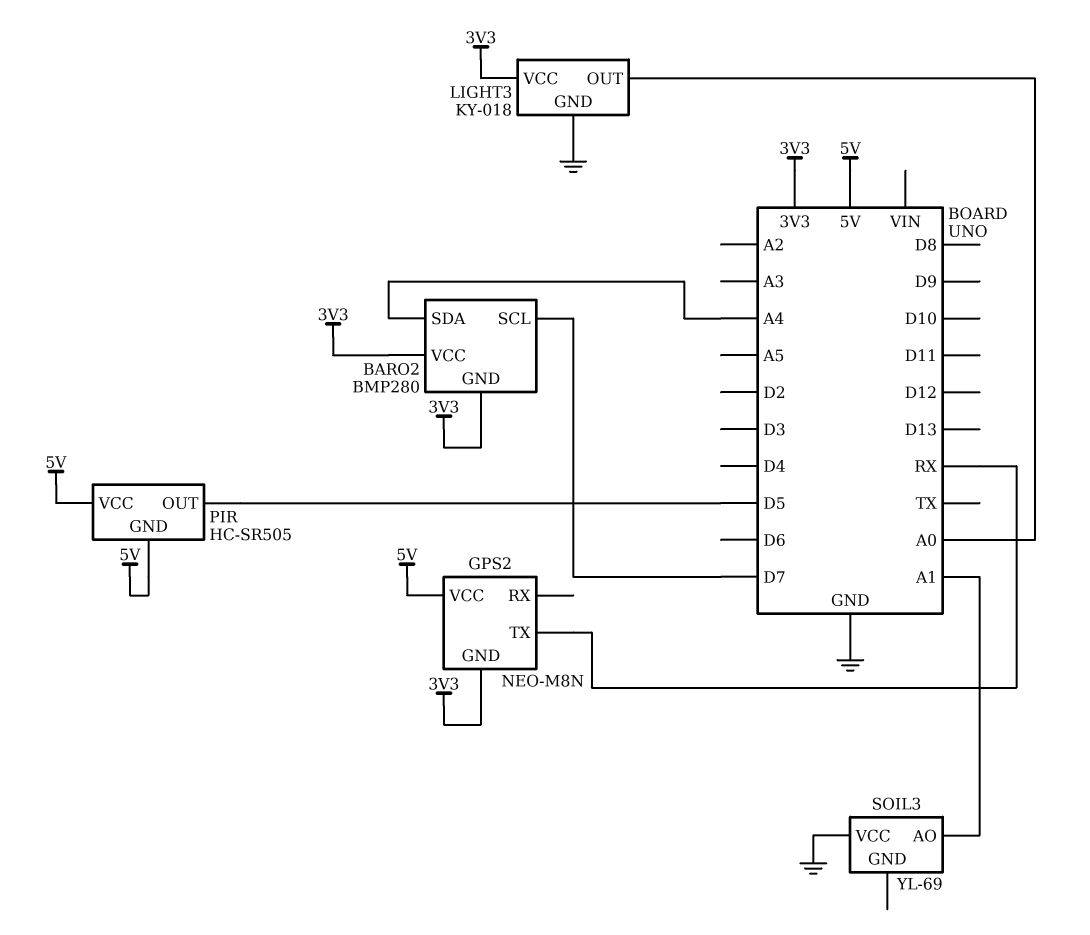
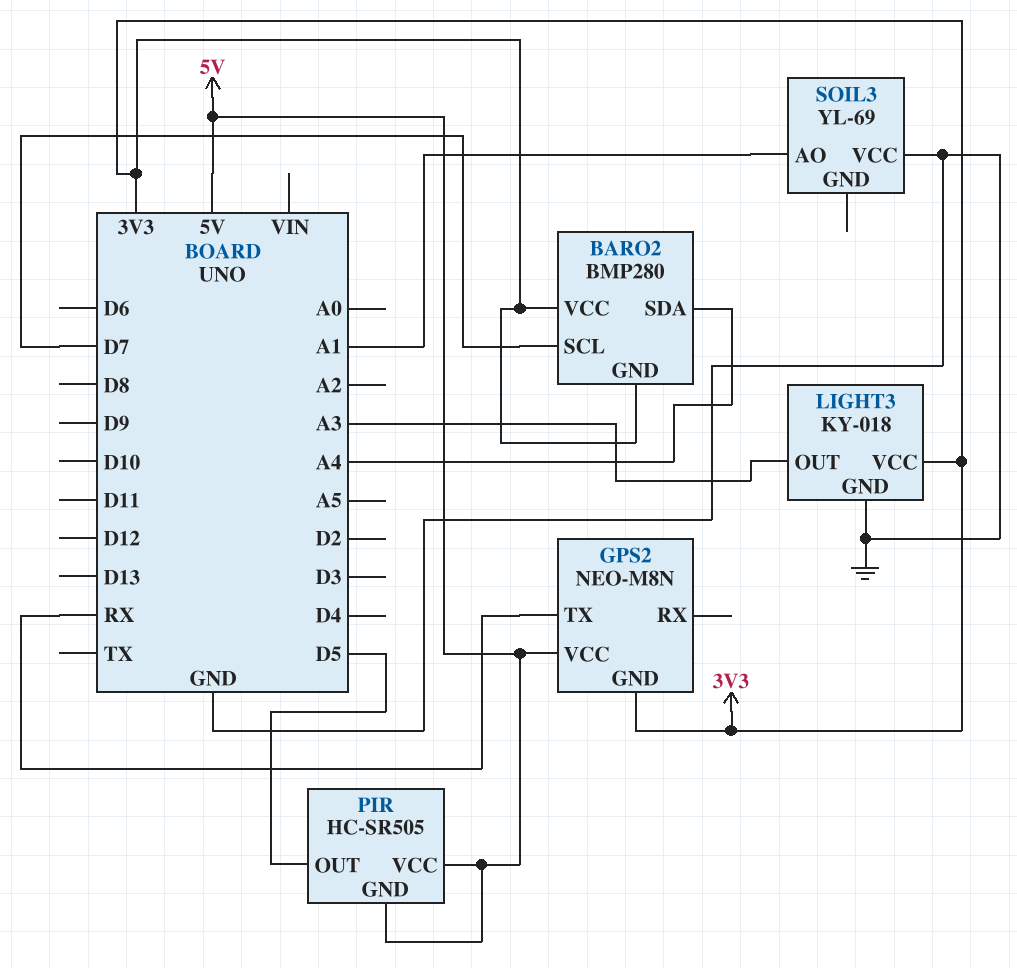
LIGHT3 pin OUT: A0 -> A3

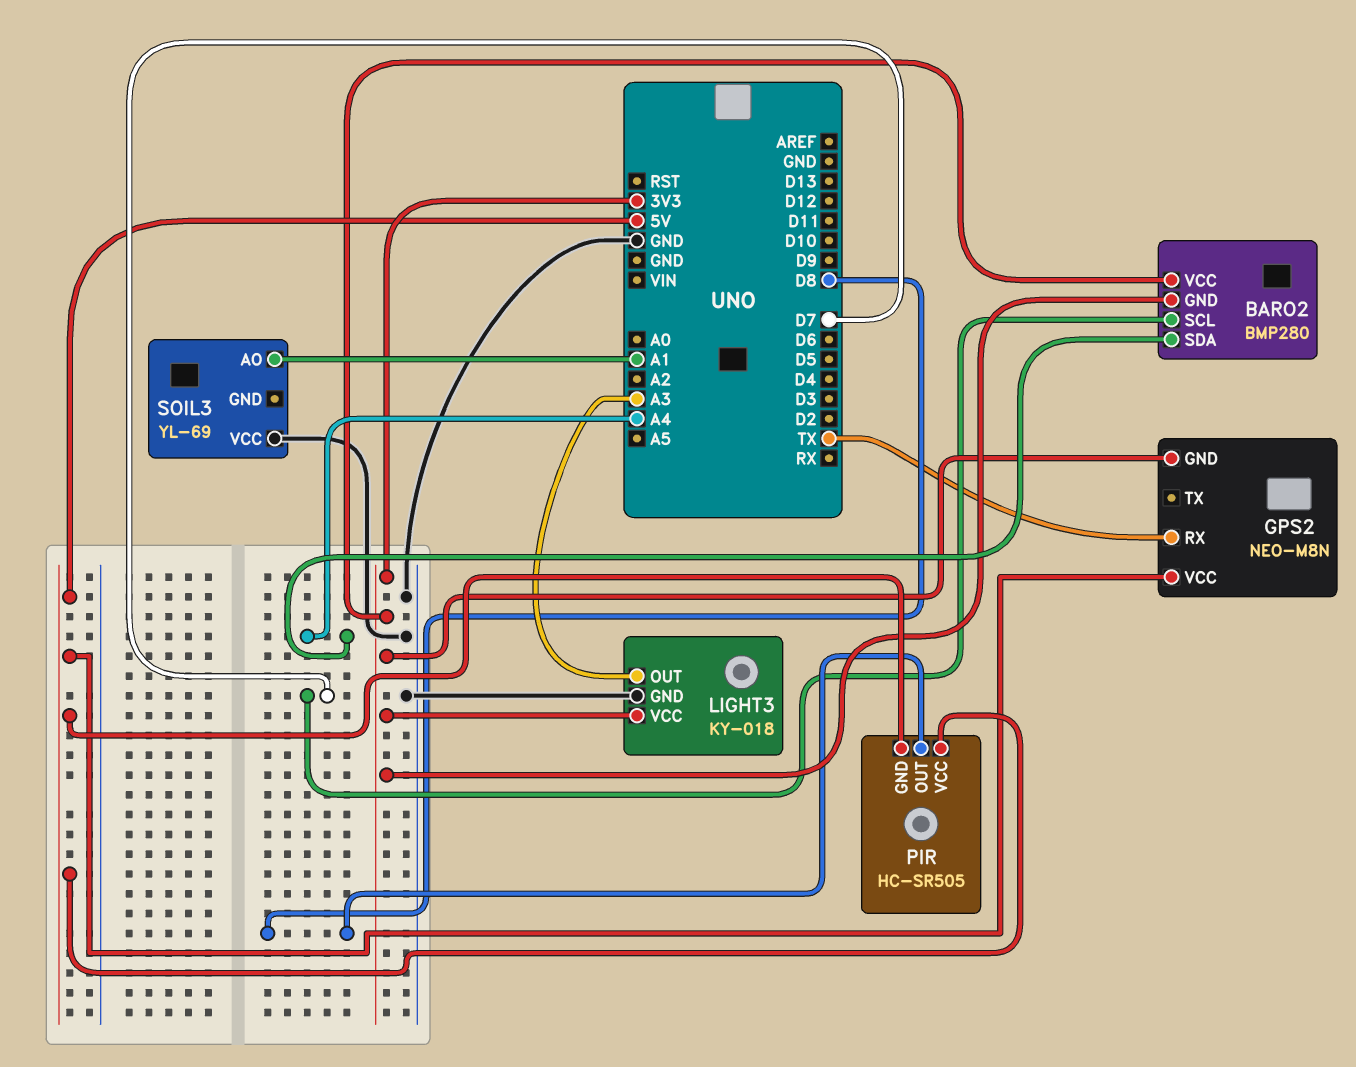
GPS2 pin RX: none -> TX
GPS2 pin TX: RX -> none
PIR pin OUT: D5 -> D8

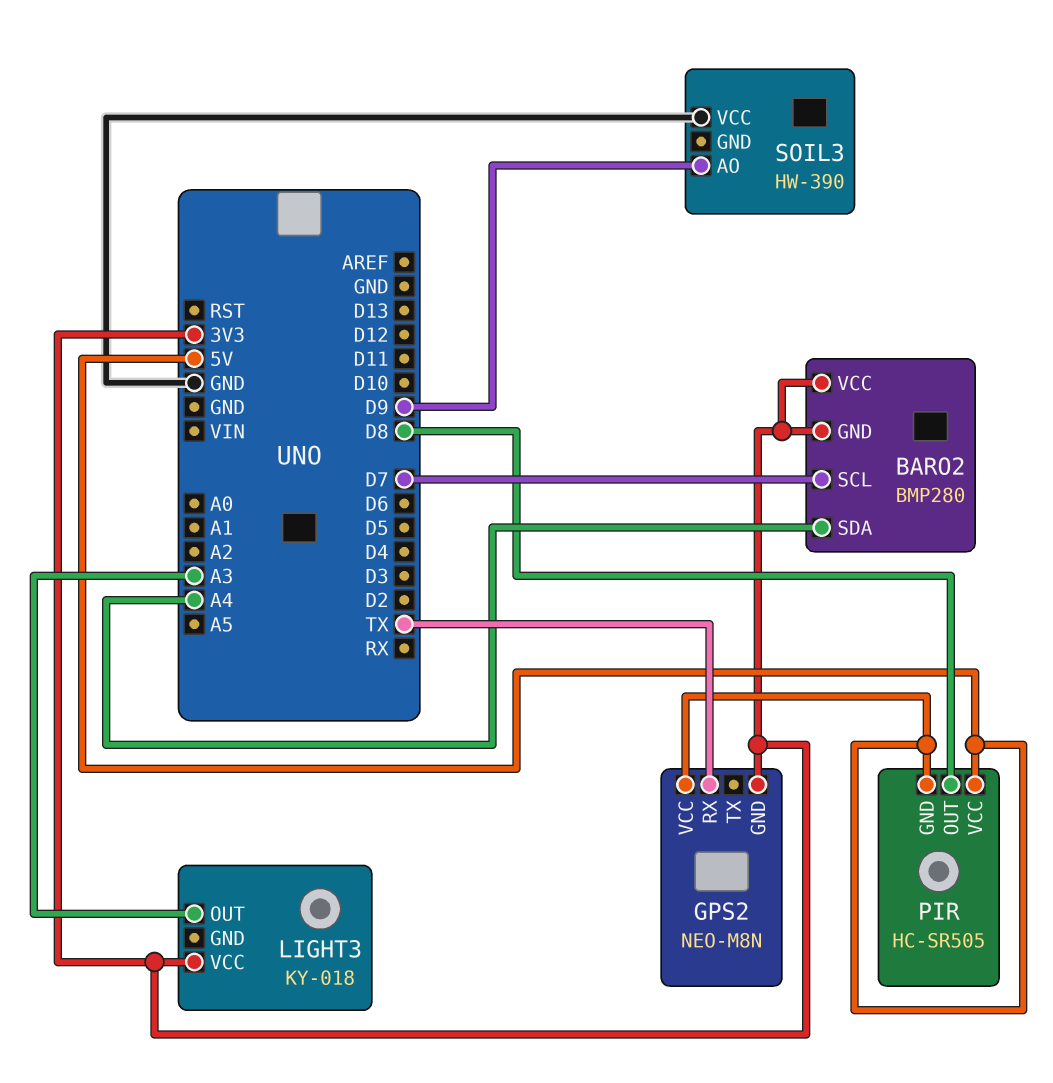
LIGHT3 pin GND: GND -> none
SOIL3: YL-69 -> HW-390
SOIL3 pin AO: A1 -> D9

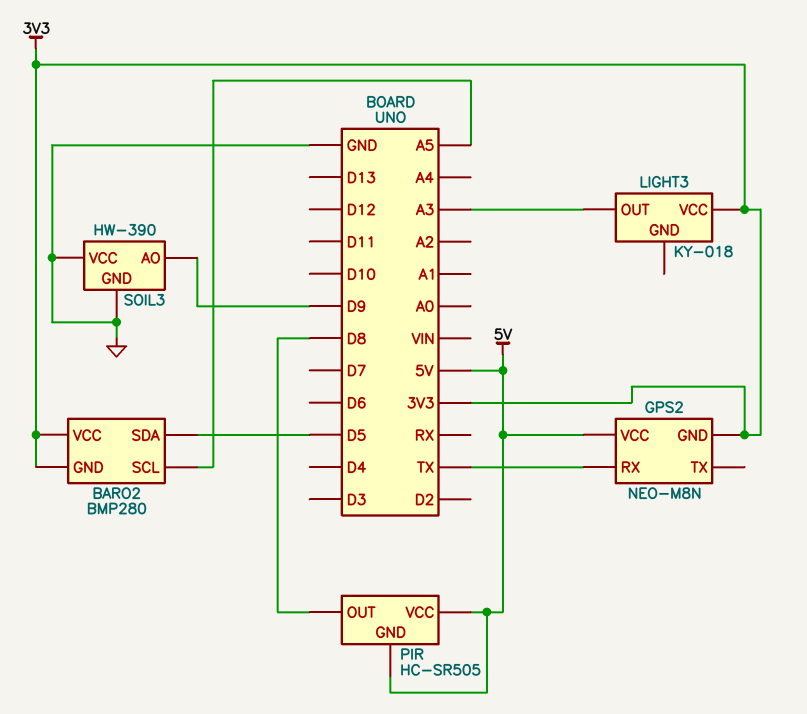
BARO2 pin SCL: D7 -> A5
BARO2 pin SDA: A4 -> D5
SOIL3 pin GND: none -> GND

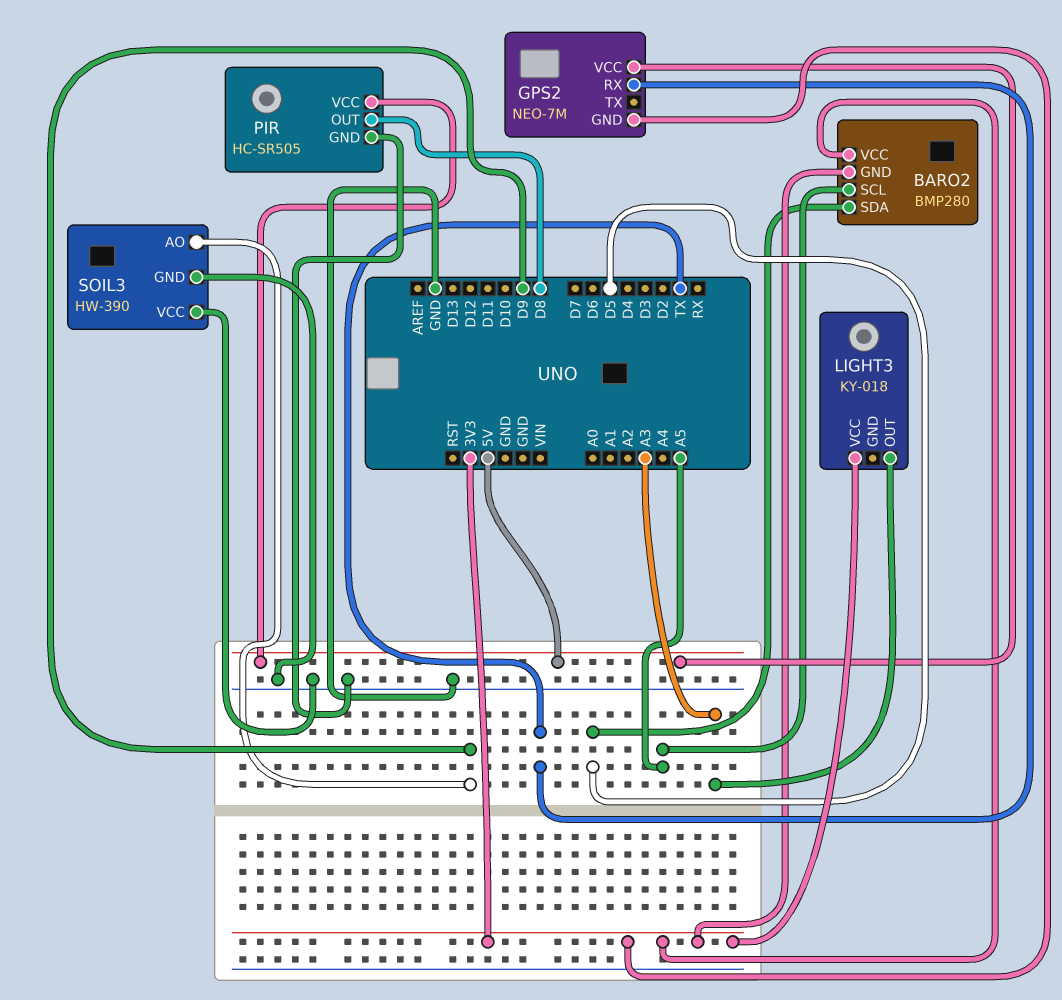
GPS2: NEO-M8N -> NEO-7M
PIR pin GND: 5V -> GND

